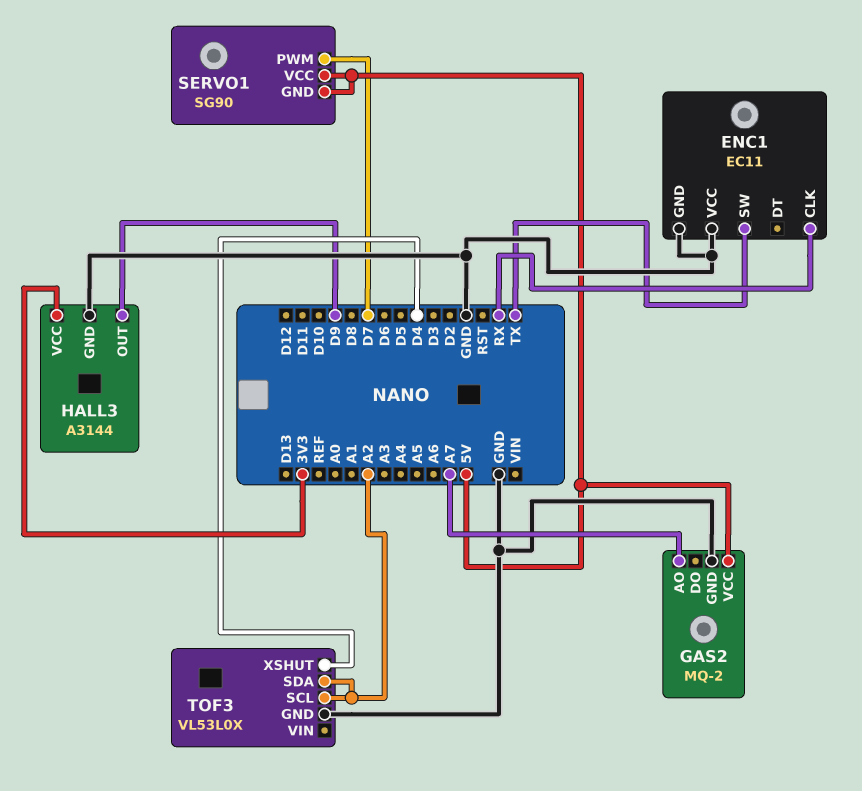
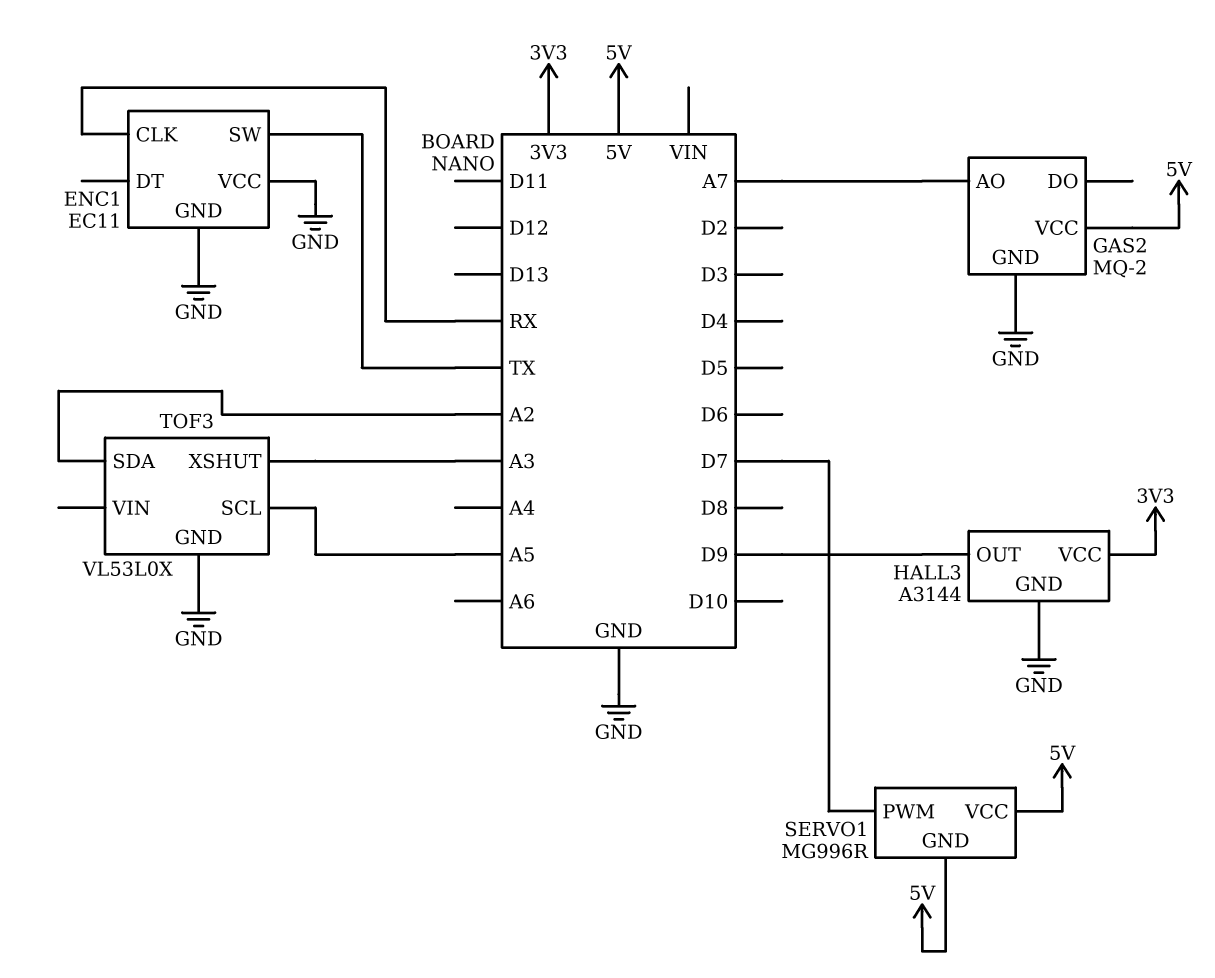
SERVO1: SG90 -> MG996R
TOF3 pin SCL: A2 -> A5
TOF3 pin XSHUT: D4 -> A3

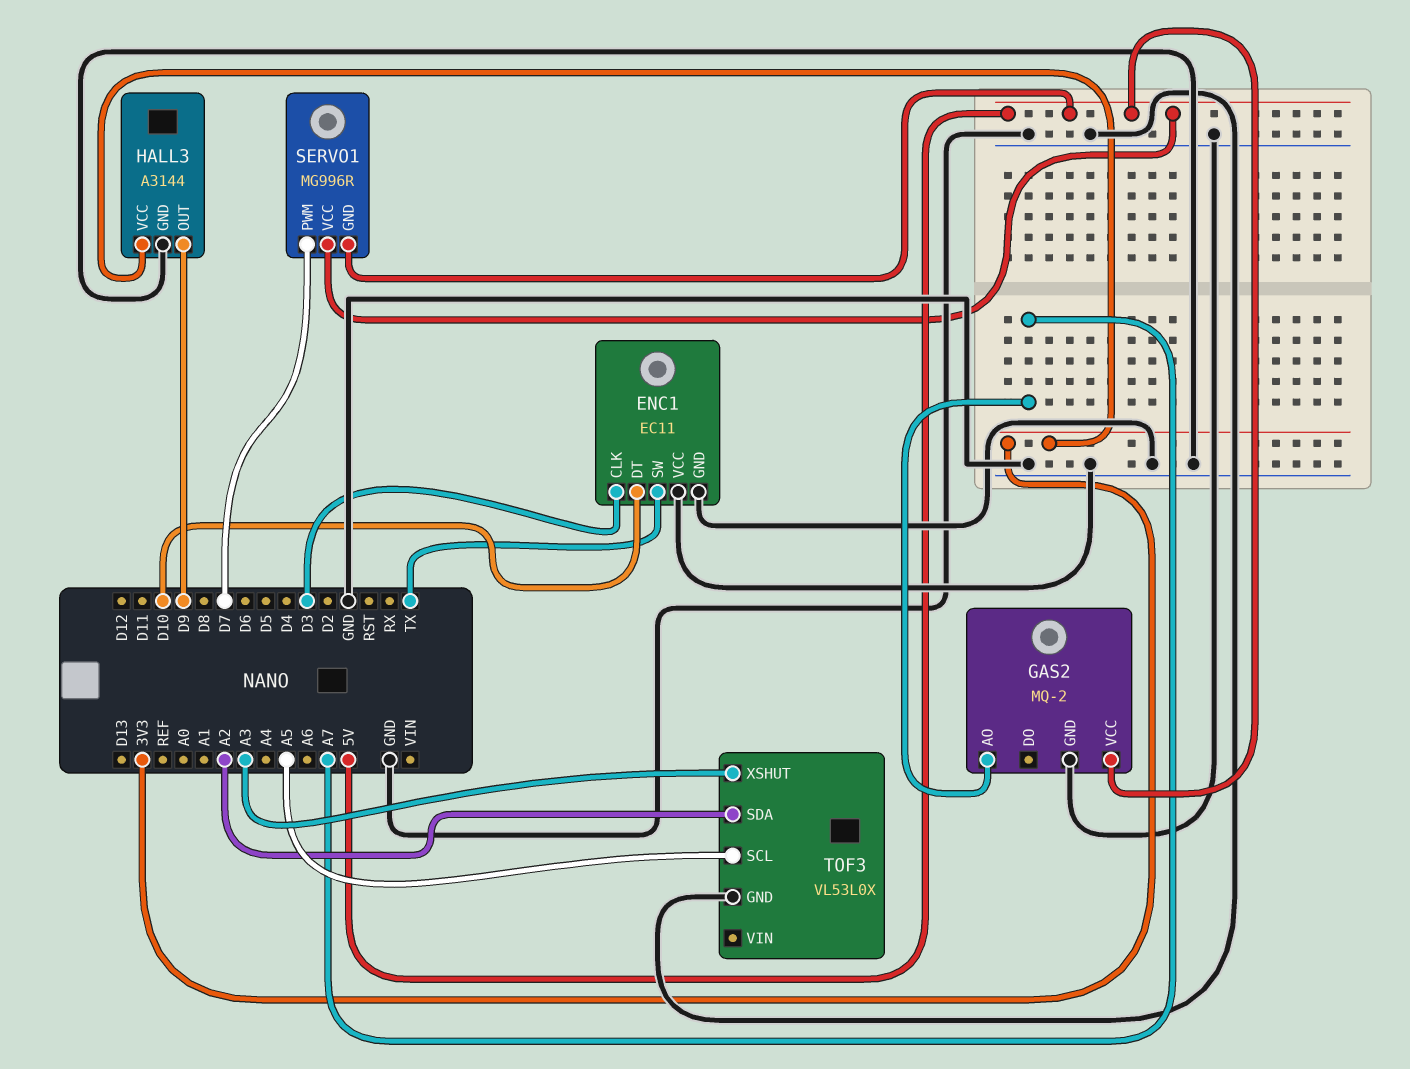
ENC1 pin CLK: RX -> D3
ENC1 pin DT: none -> D10

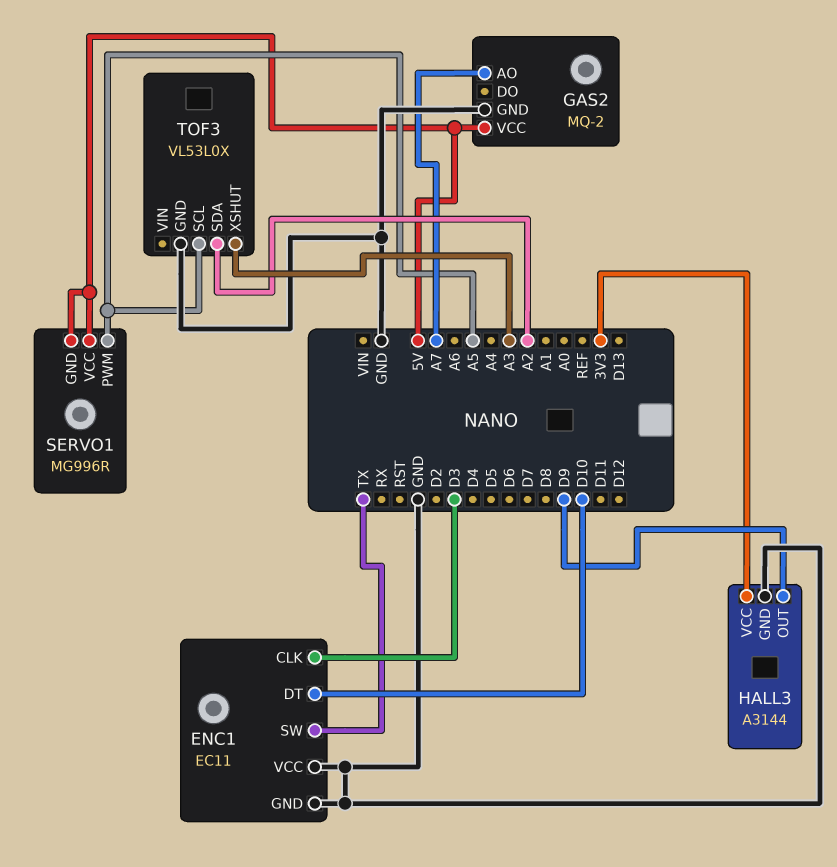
SERVO1 pin PWM: D7 -> A5

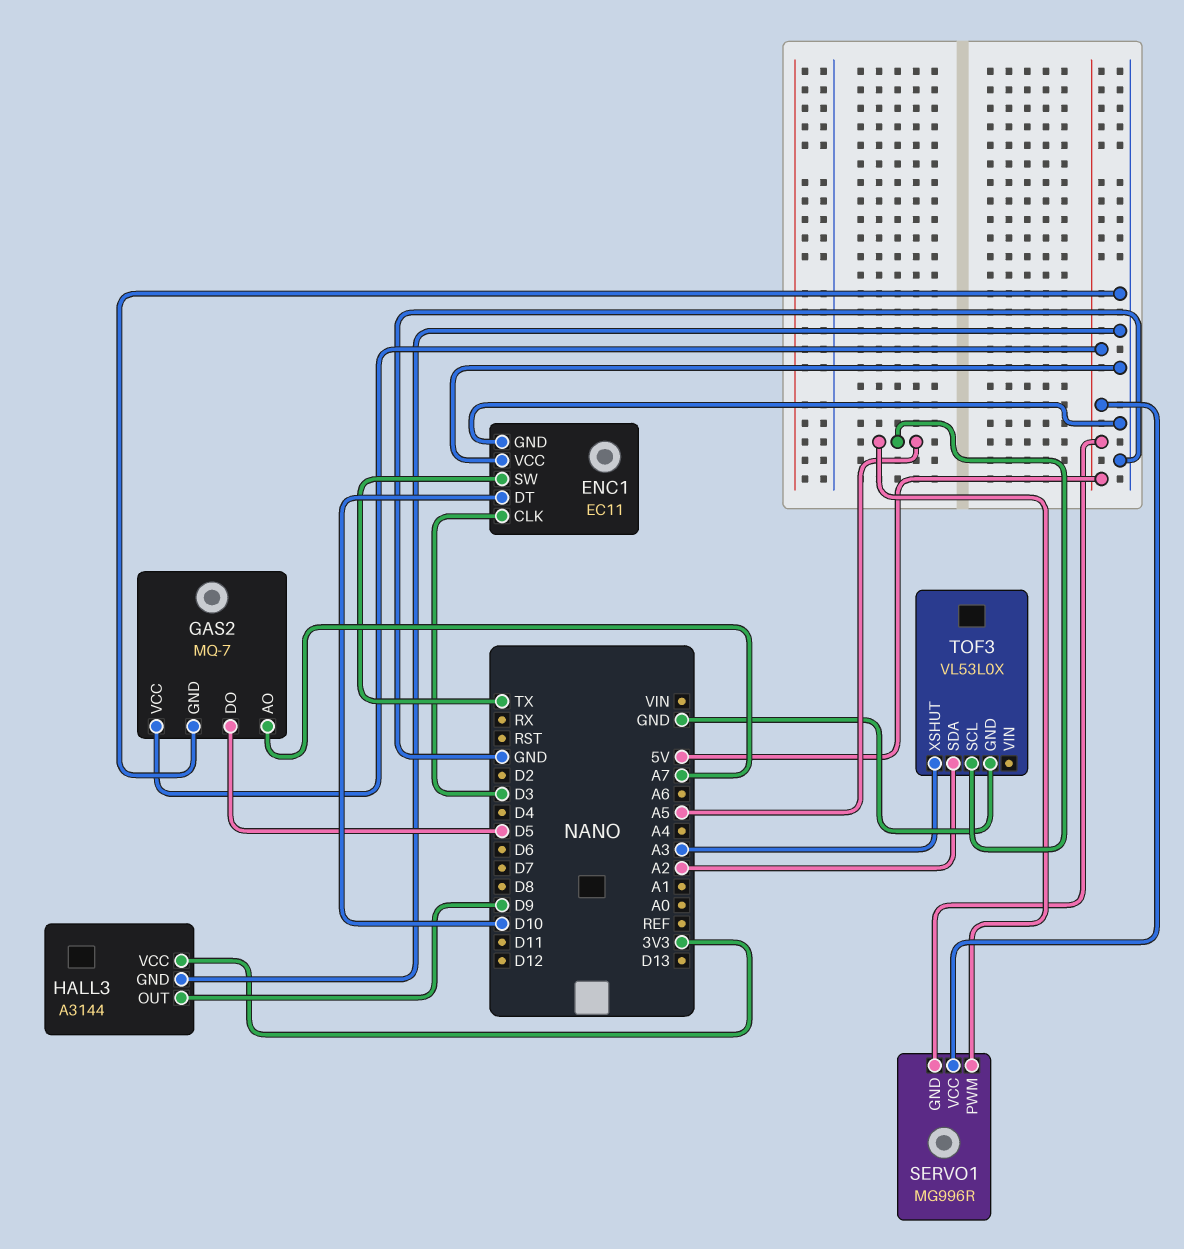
GAS2: MQ-2 -> MQ-7
GAS2 pin DO: none -> D5

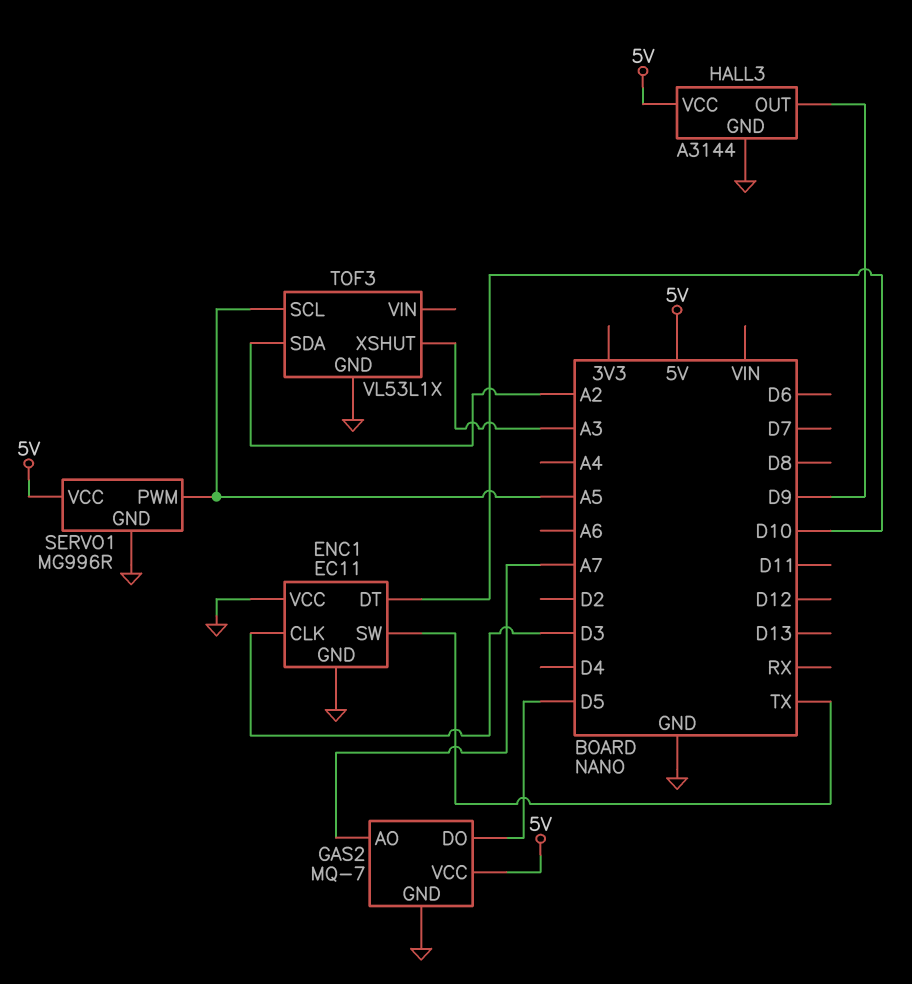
HALL3 pin VCC: 3V3 -> 5V
SERVO1 pin GND: 5V -> GND
TOF3: VL53L0X -> VL53L1X

